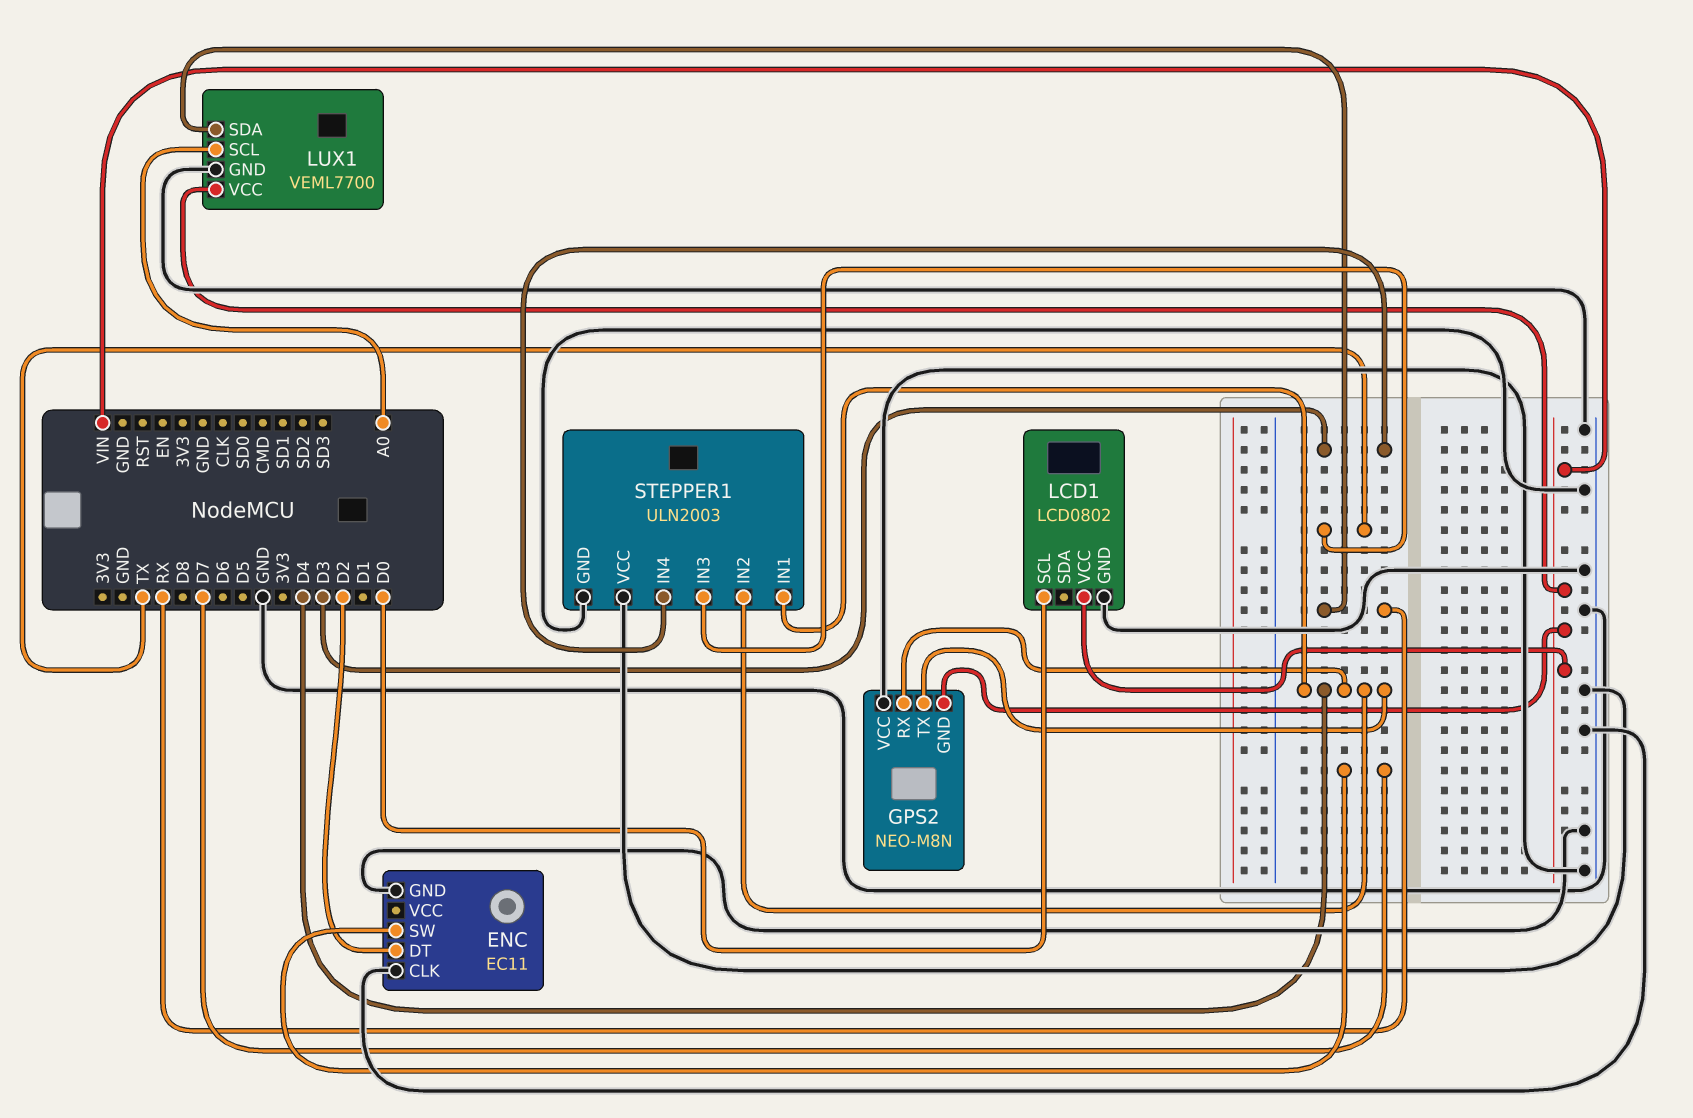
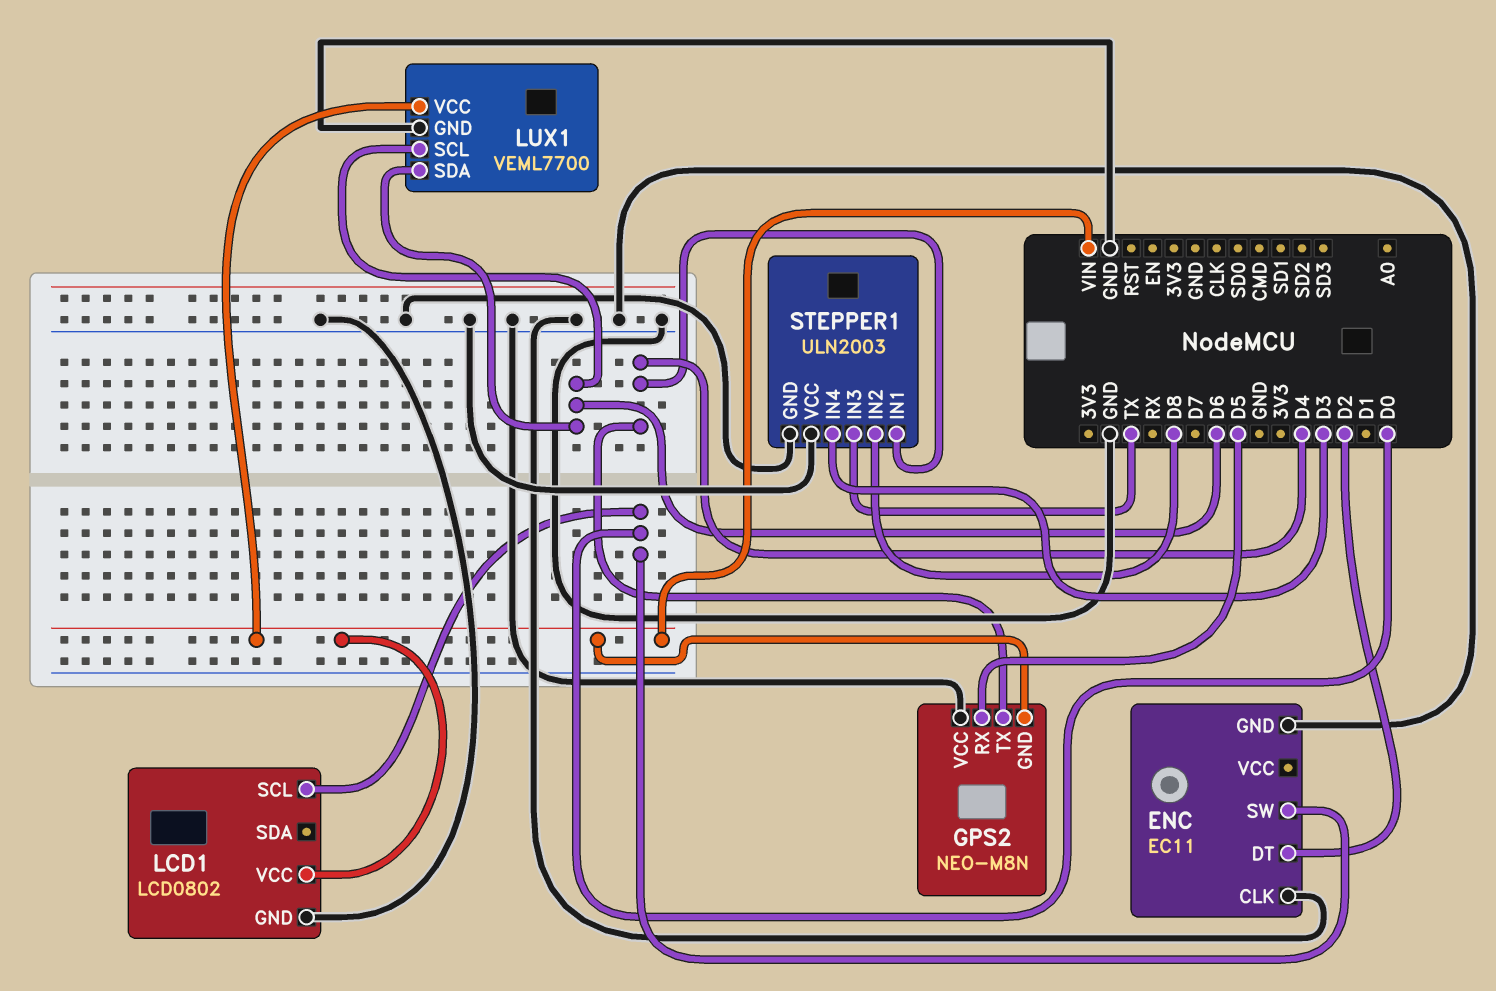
ENC pin SW: D7 -> D0
GPS2 pin RX: D4 -> D5
LUX1 pin SCL: A0 -> D6
LUX1 pin SDA: RX -> D6
STEPPER1 pin IN2: D4 -> D8

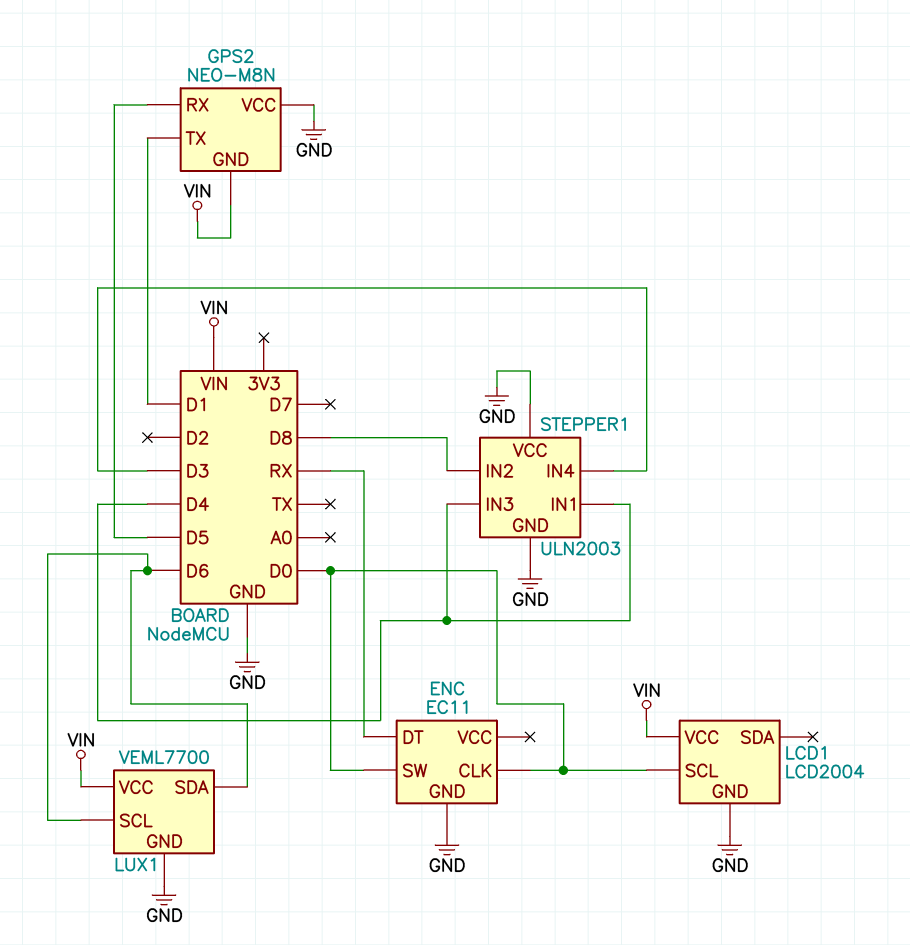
ENC pin CLK: GND -> D0
ENC pin DT: D2 -> RX
GPS2 pin TX: D4 -> D1
LCD1: LCD0802 -> LCD2004
STEPPER1 pin IN3: TX -> D4

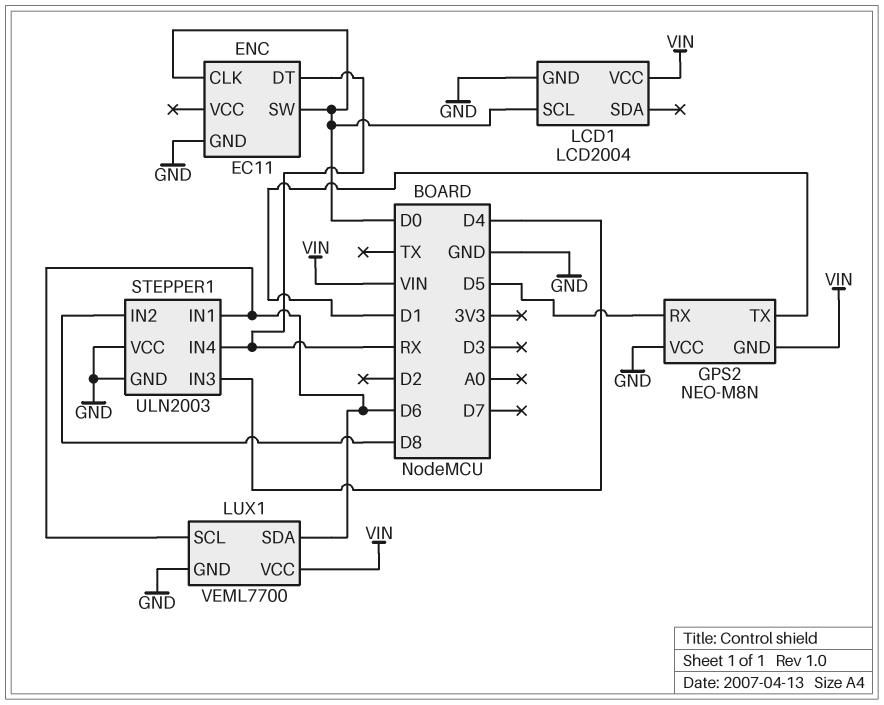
STEPPER1 pin IN1: D4 -> D6
STEPPER1 pin IN4: D3 -> RX

